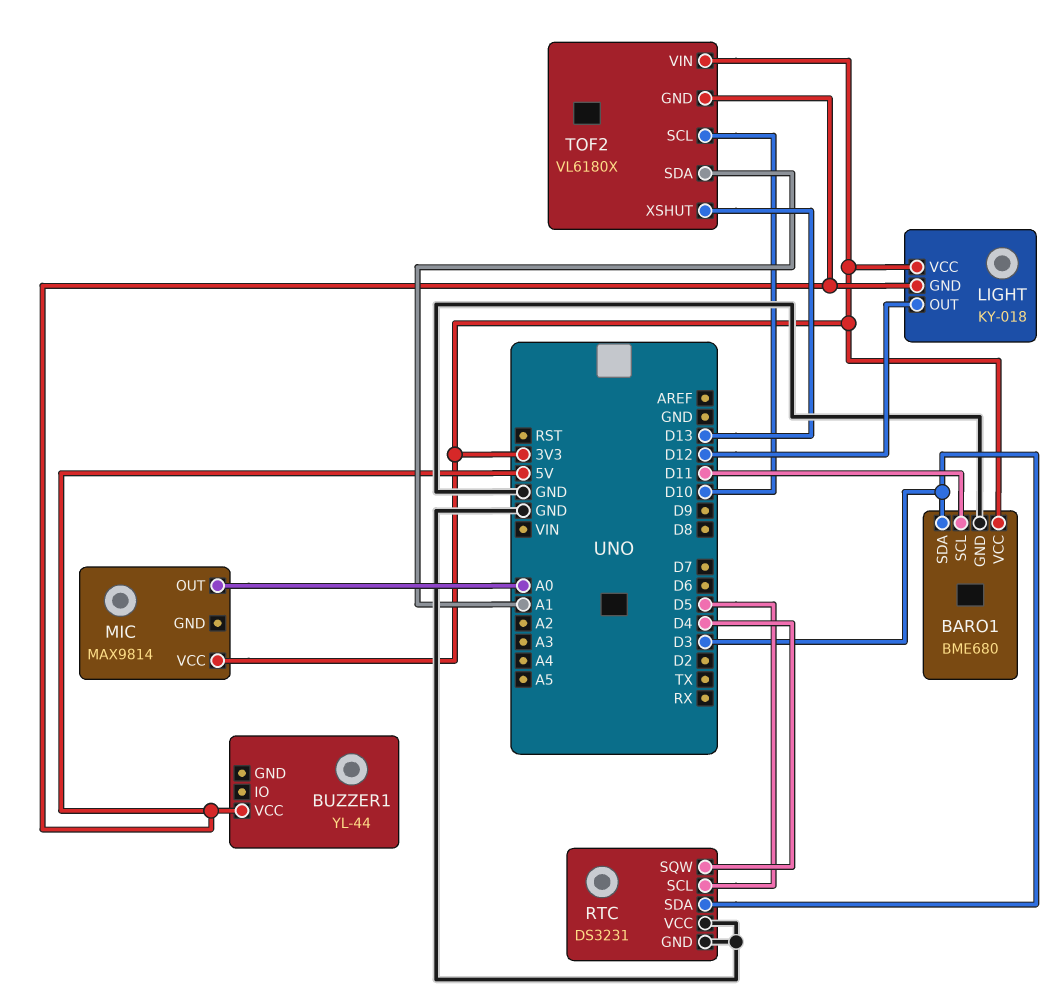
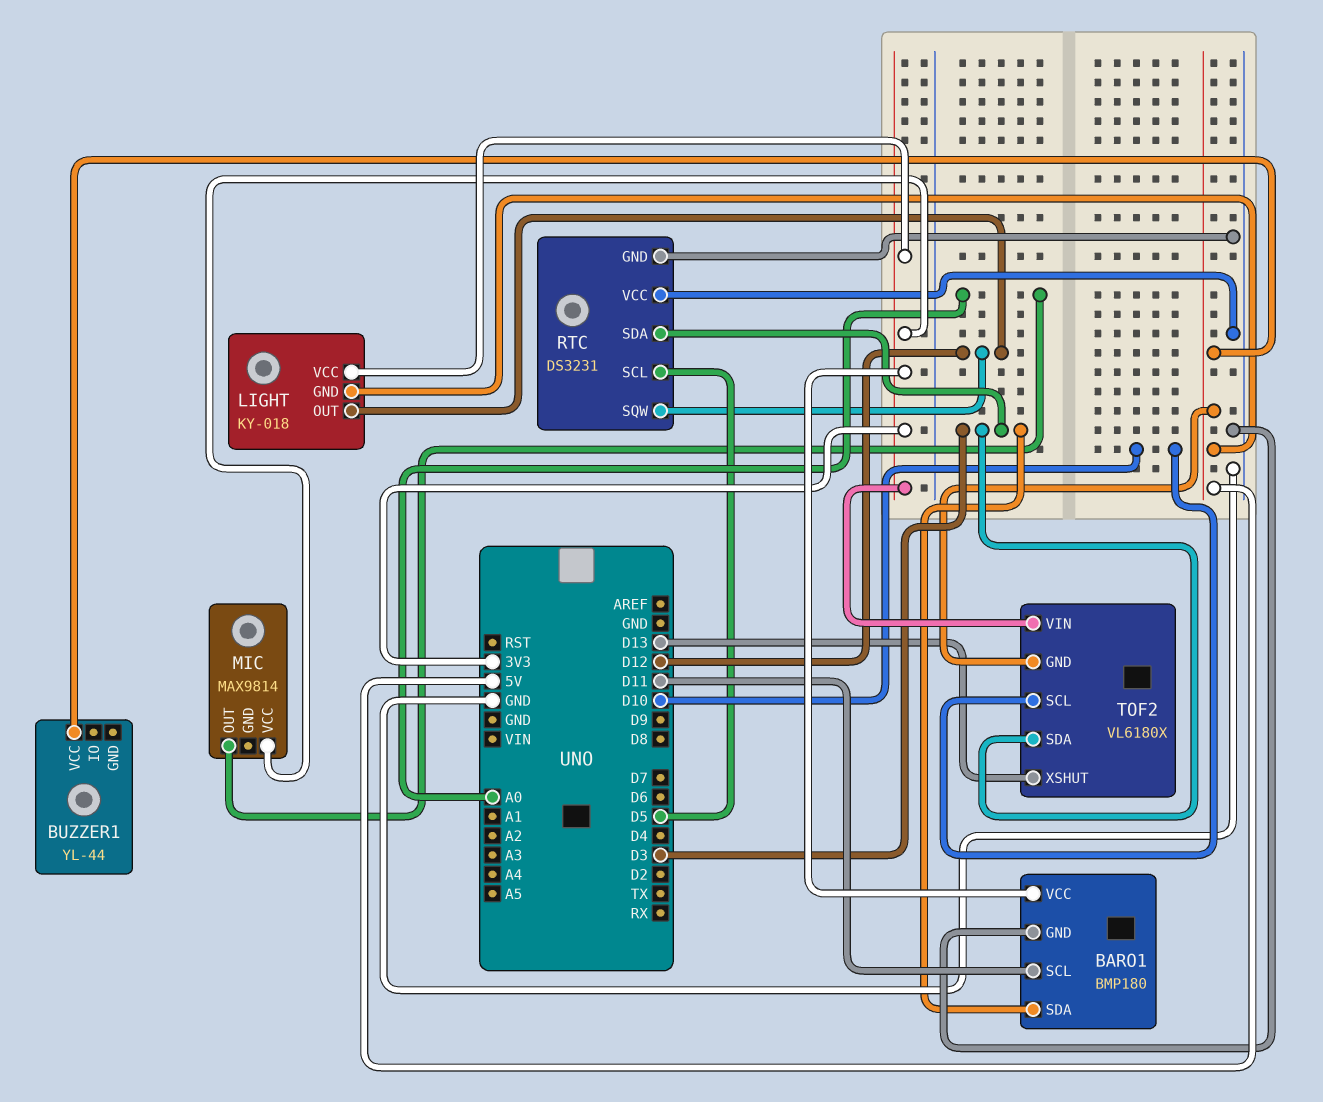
BARO1: BME680 -> BMP180
RTC pin SQW: D4 -> D12
TOF2 pin SDA: A1 -> D3

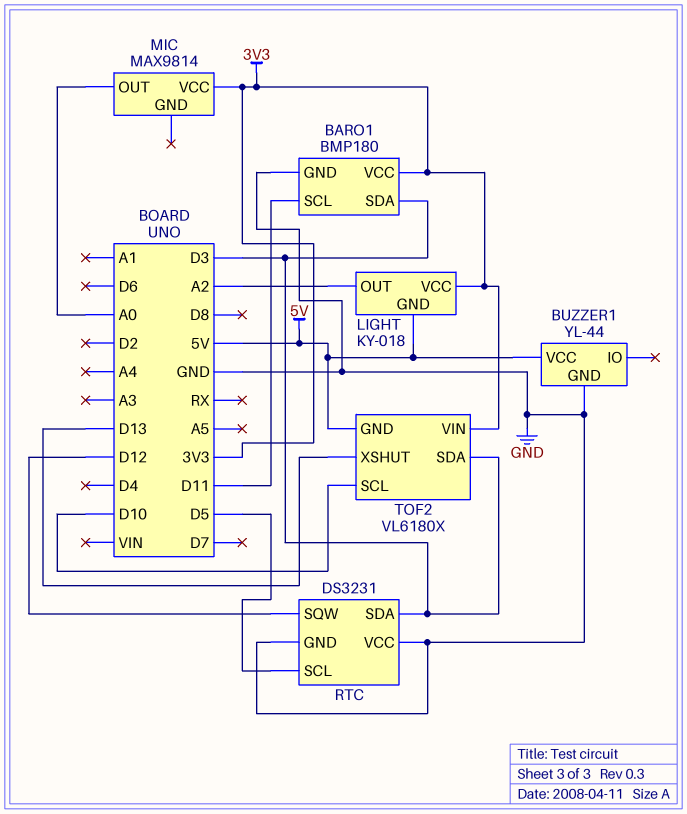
BUZZER1 pin GND: none -> GND
LIGHT pin OUT: D12 -> A2

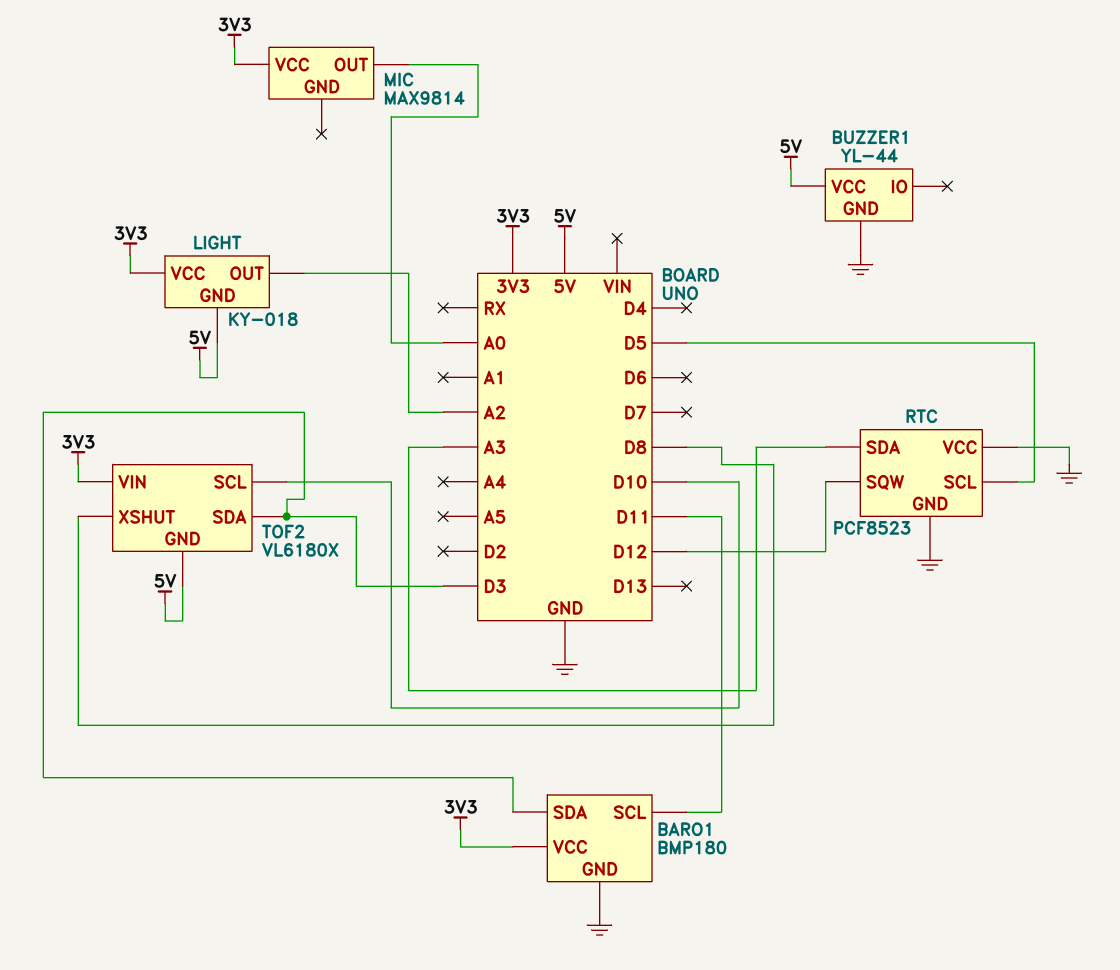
RTC: DS3231 -> PCF8523
RTC pin SDA: D3 -> A3
TOF2 pin XSHUT: D13 -> D8

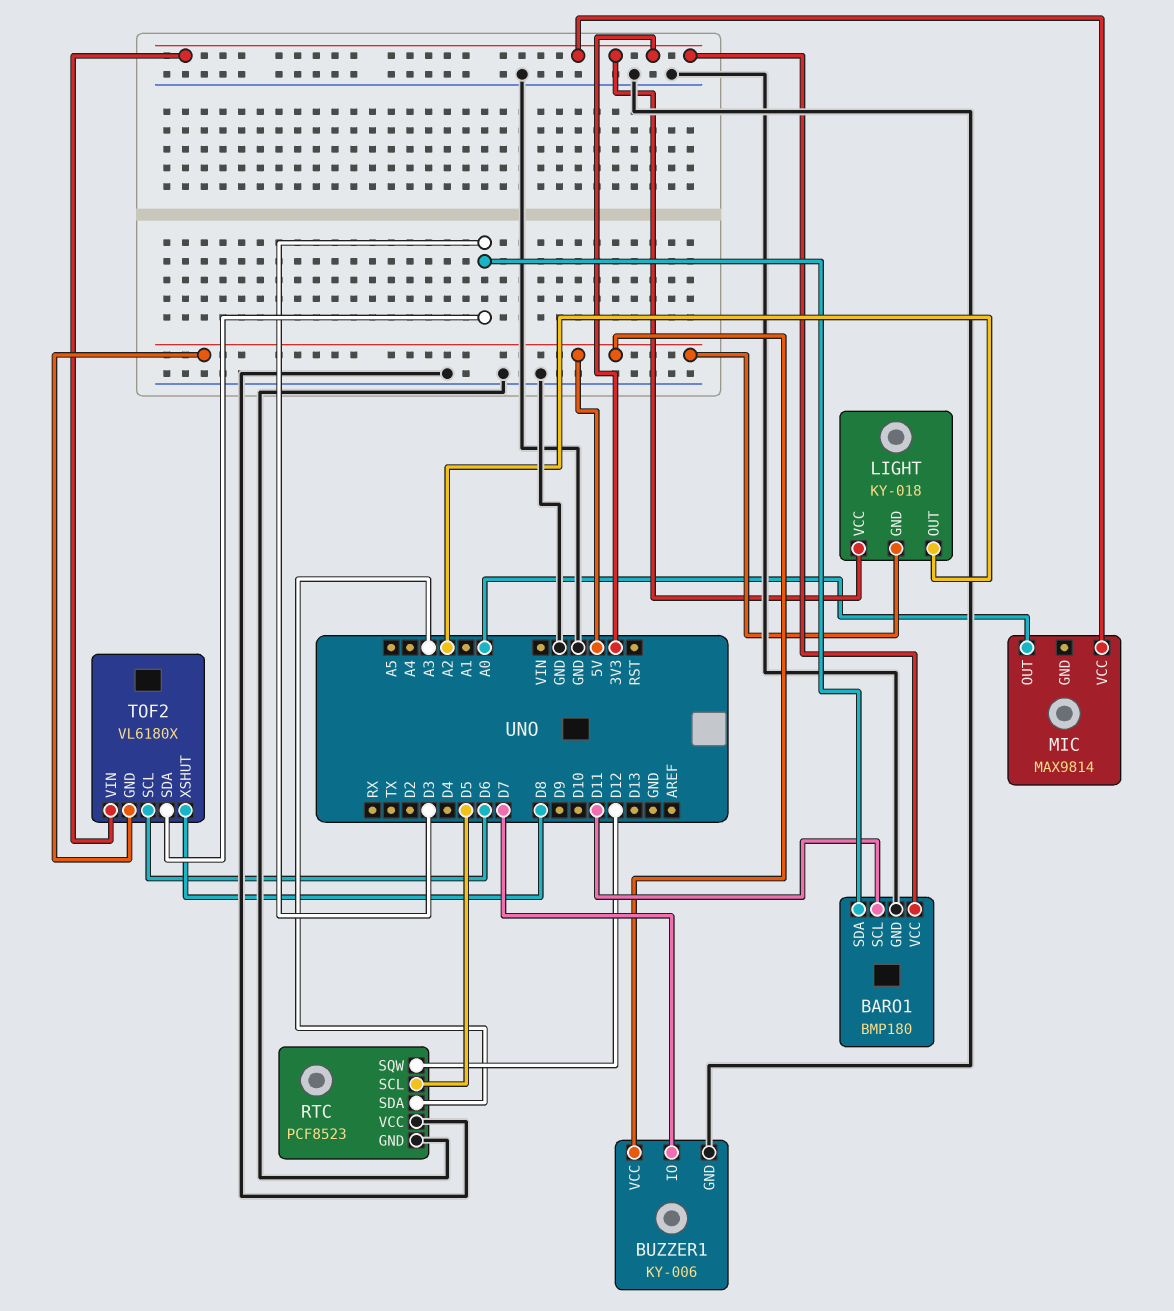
BUZZER1: YL-44 -> KY-006
BUZZER1 pin IO: none -> D7
TOF2 pin SCL: D10 -> D6

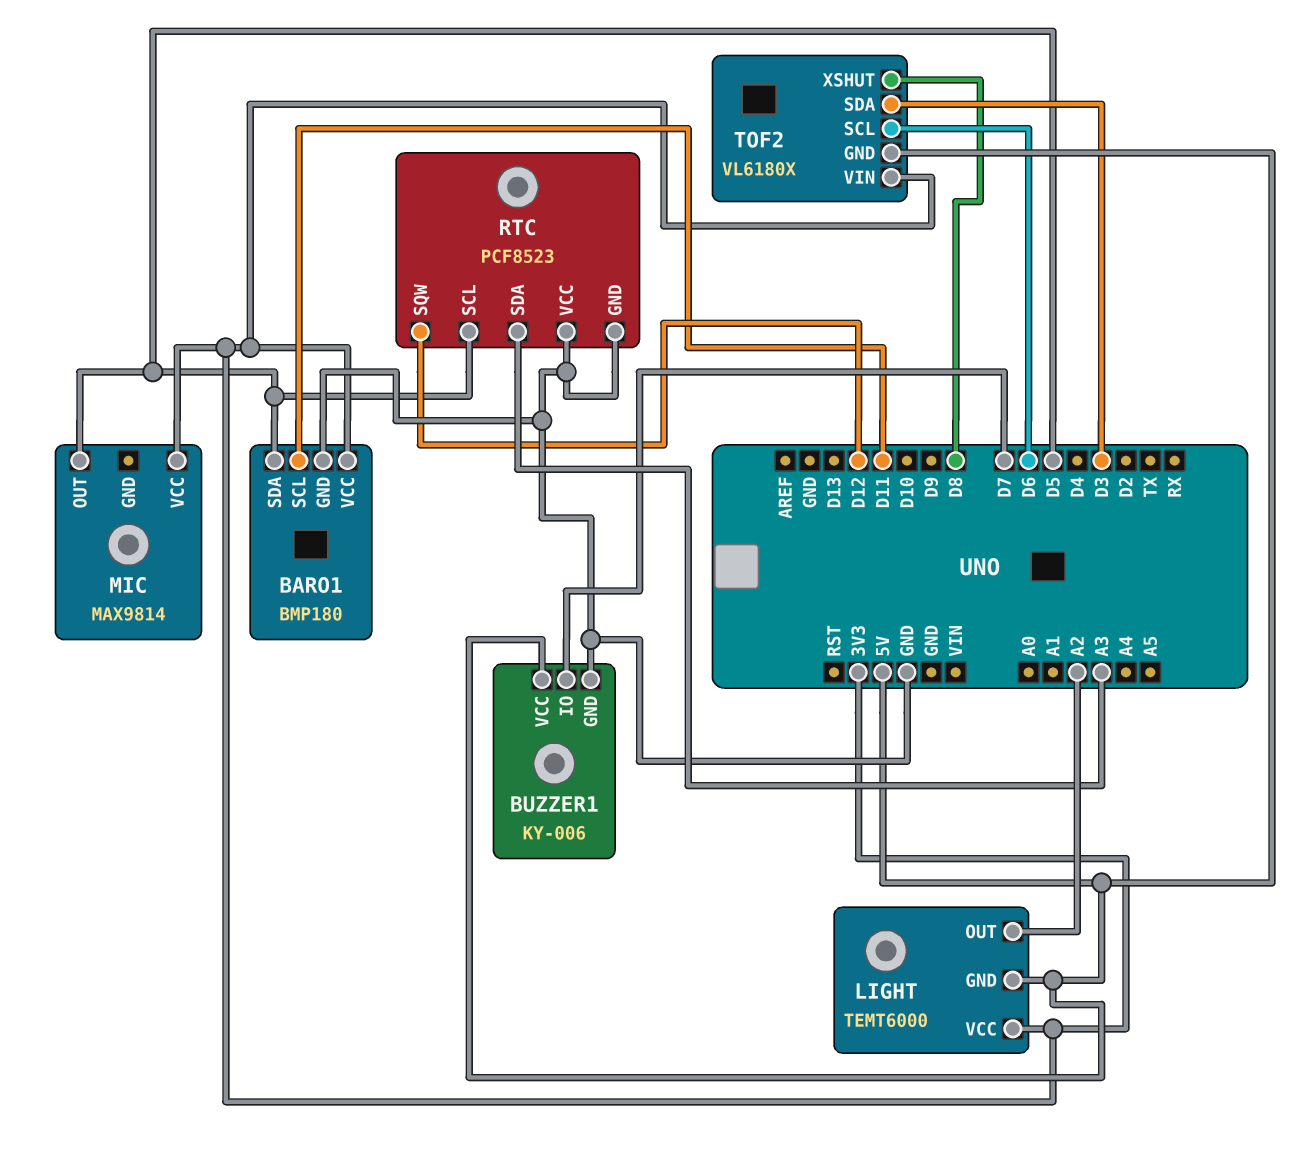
BARO1 pin SDA: D3 -> D5
LIGHT: KY-018 -> TEMT6000
MIC pin OUT: A0 -> D5

